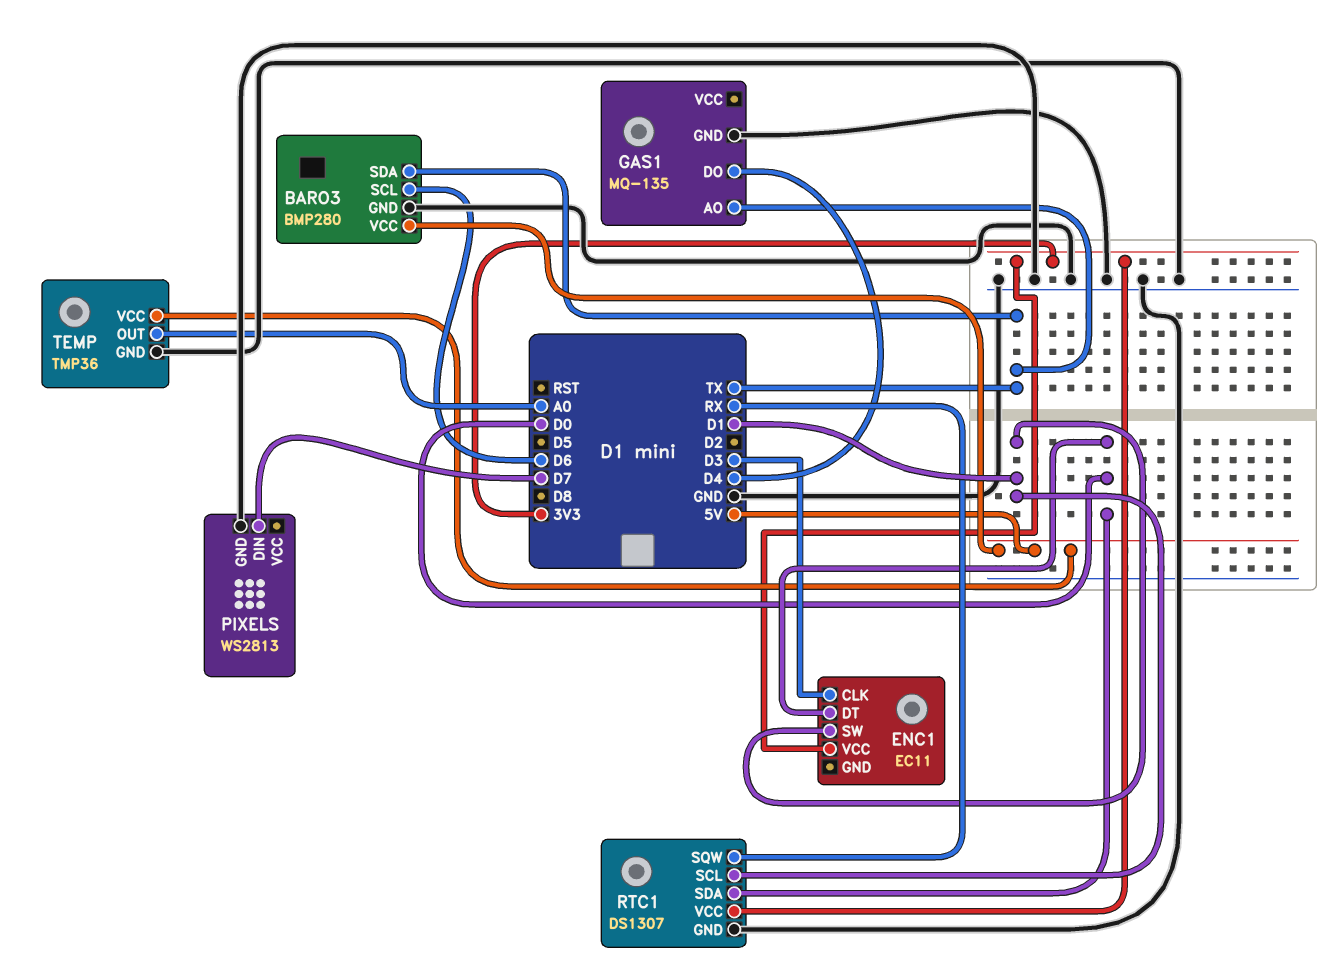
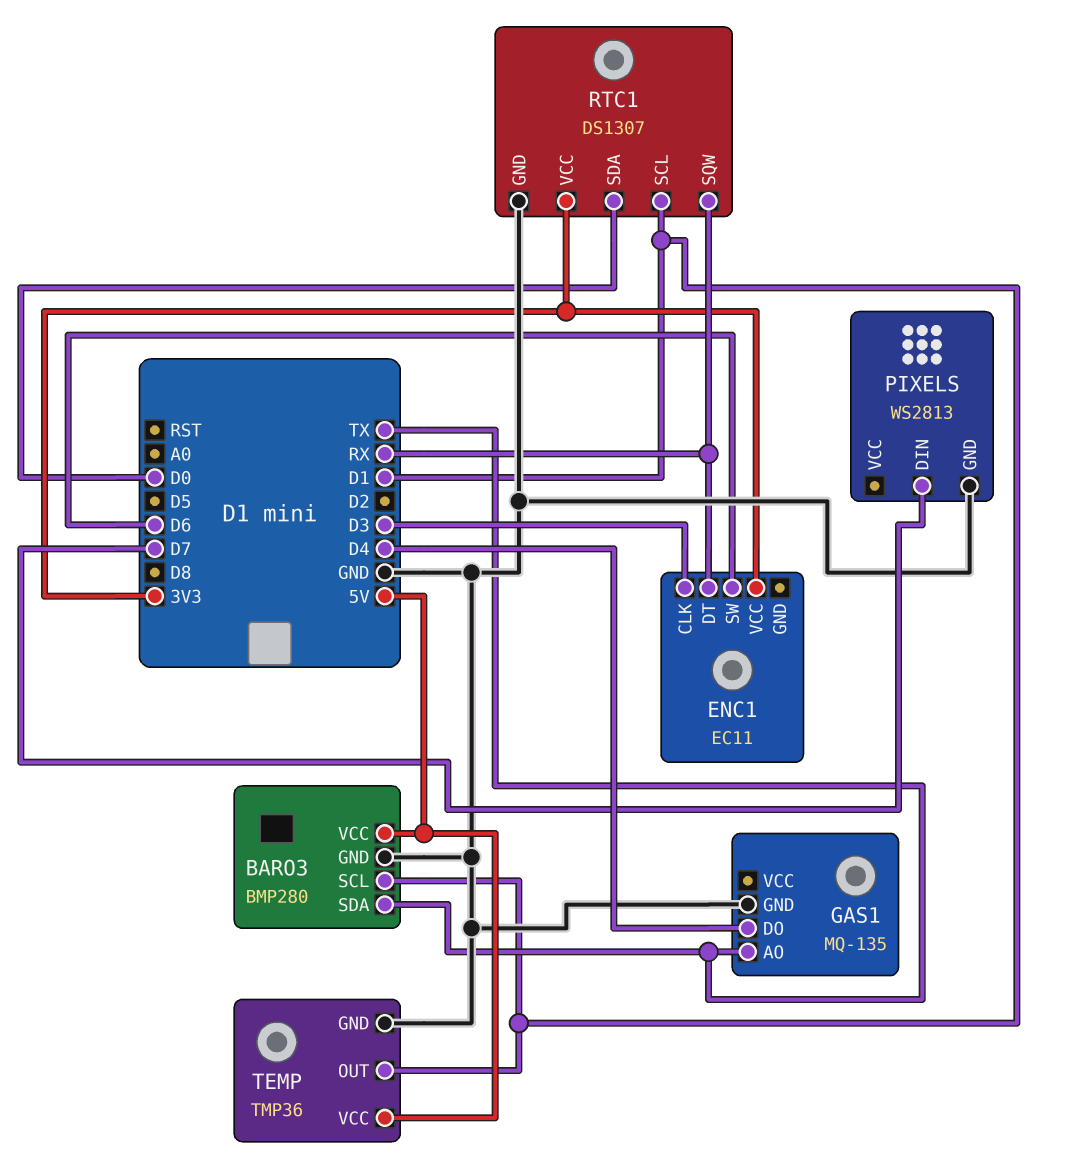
BARO3 pin SCL: D6 -> D1
ENC1 pin DT: D0 -> RX
ENC1 pin SW: D1 -> D6
TEMP pin OUT: A0 -> D1

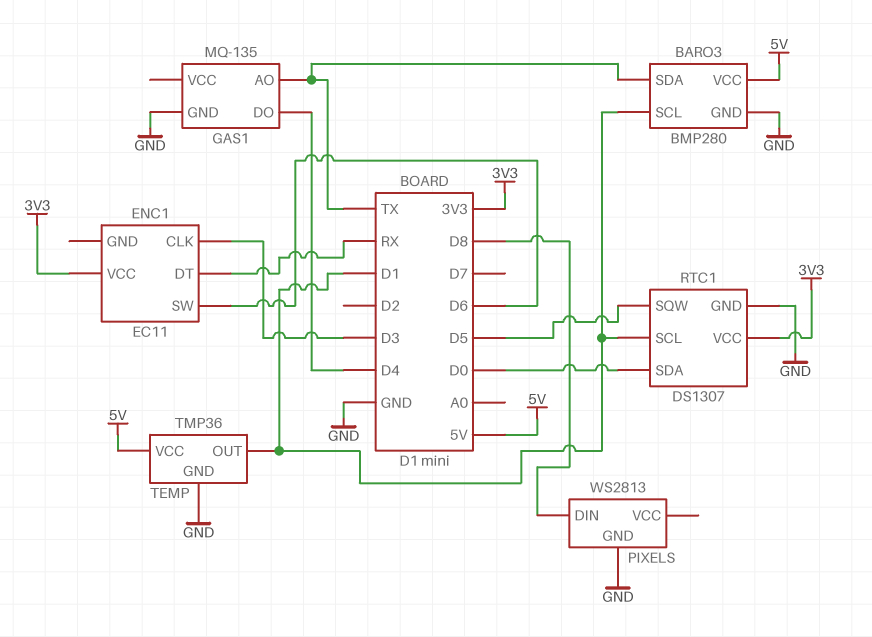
PIXELS pin DIN: D7 -> D8
RTC1 pin SQW: RX -> D5

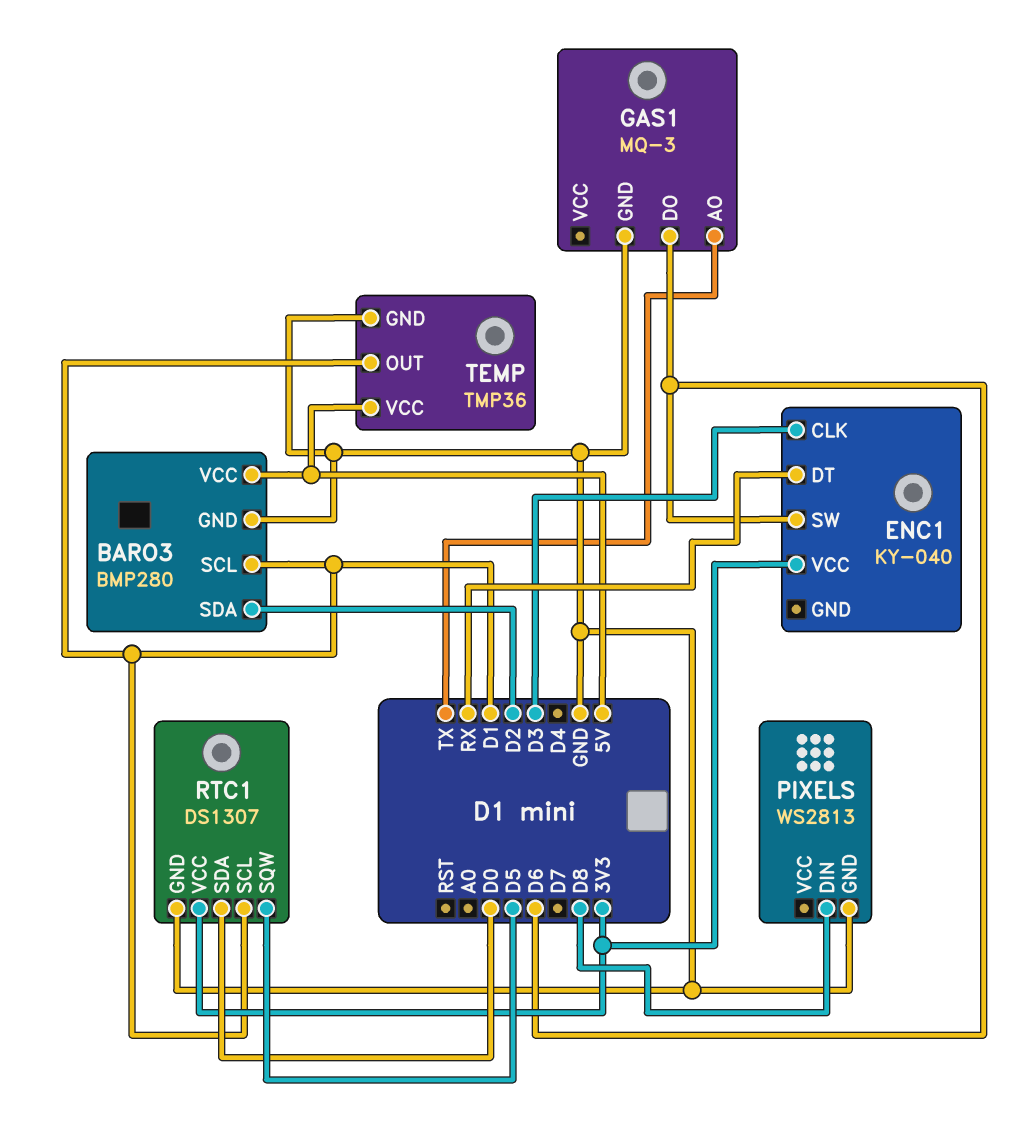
BARO3 pin SDA: TX -> D2
ENC1: EC11 -> KY-040
GAS1: MQ-135 -> MQ-3
GAS1 pin DO: D4 -> D6

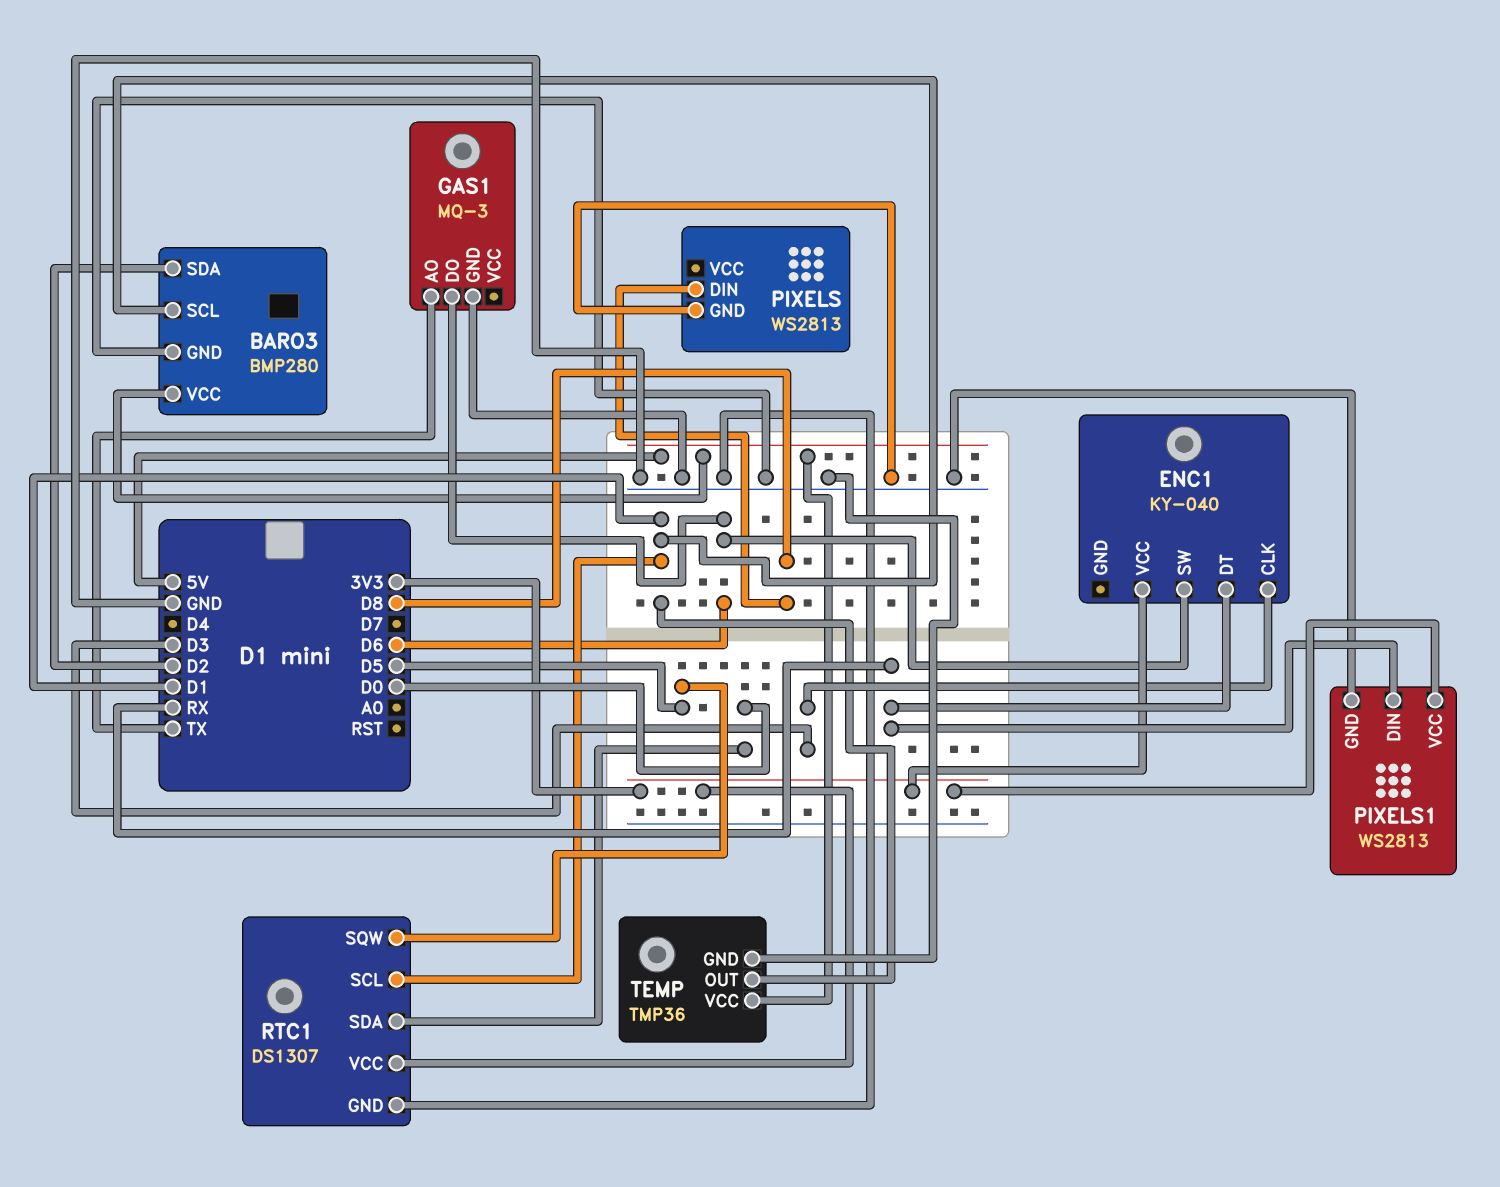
PIXELS1: none -> WS2813
PIXELS1 pin DIN: none -> RX
PIXELS1 pin GND: none -> GND
PIXELS1 pin VCC: none -> 3V3

